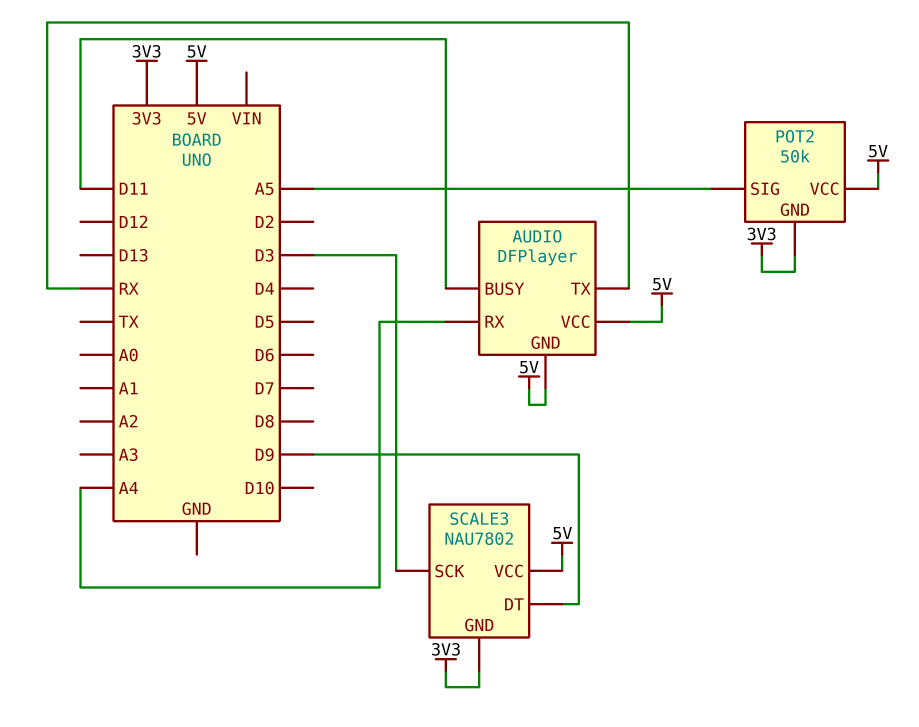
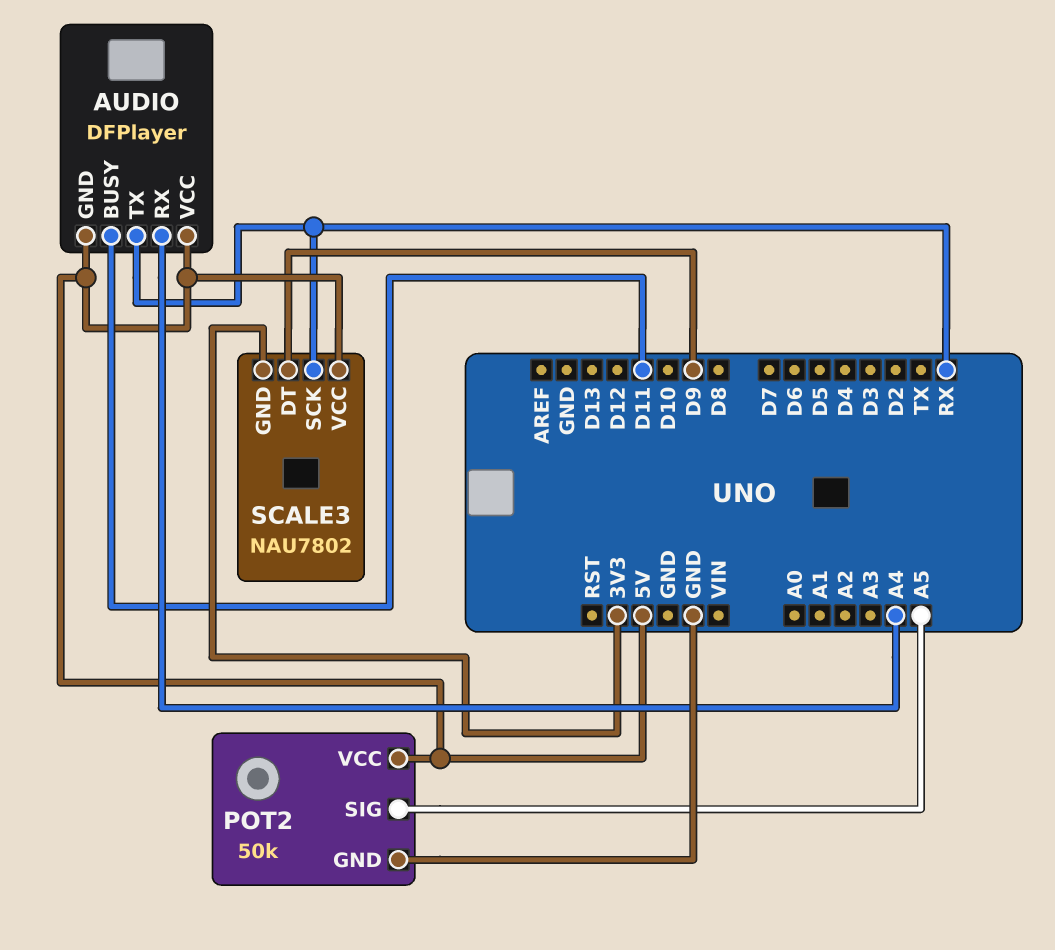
POT2 pin GND: 3V3 -> GND
SCALE3 pin SCK: D3 -> RX

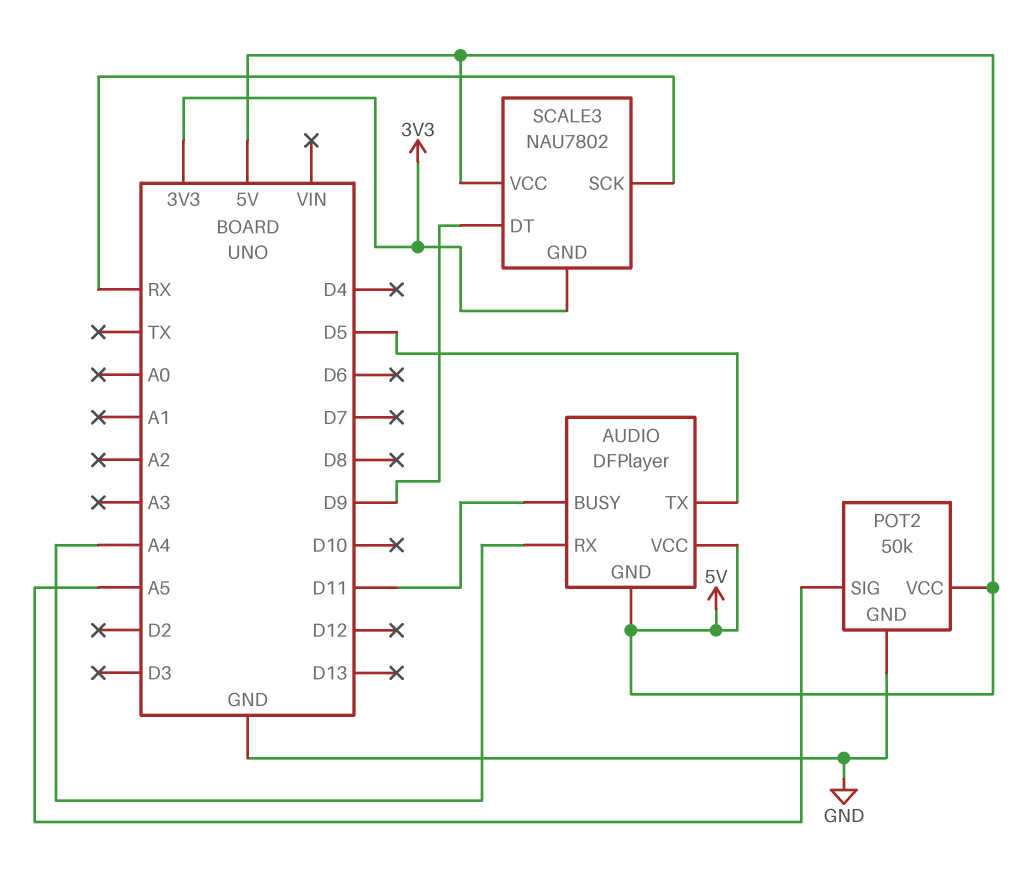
AUDIO pin TX: RX -> D5

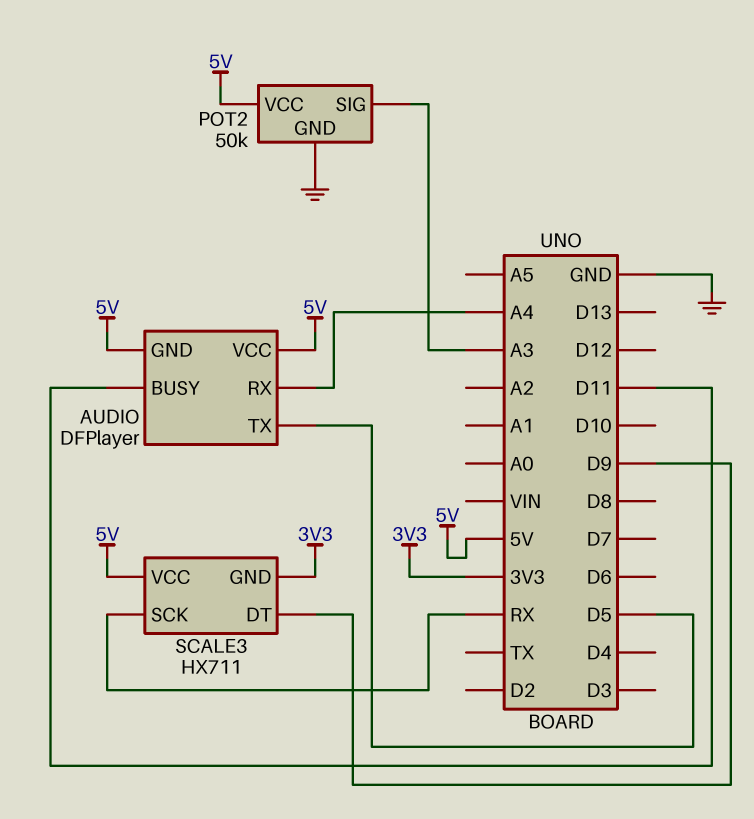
POT2 pin SIG: A5 -> A3
SCALE3: NAU7802 -> HX711

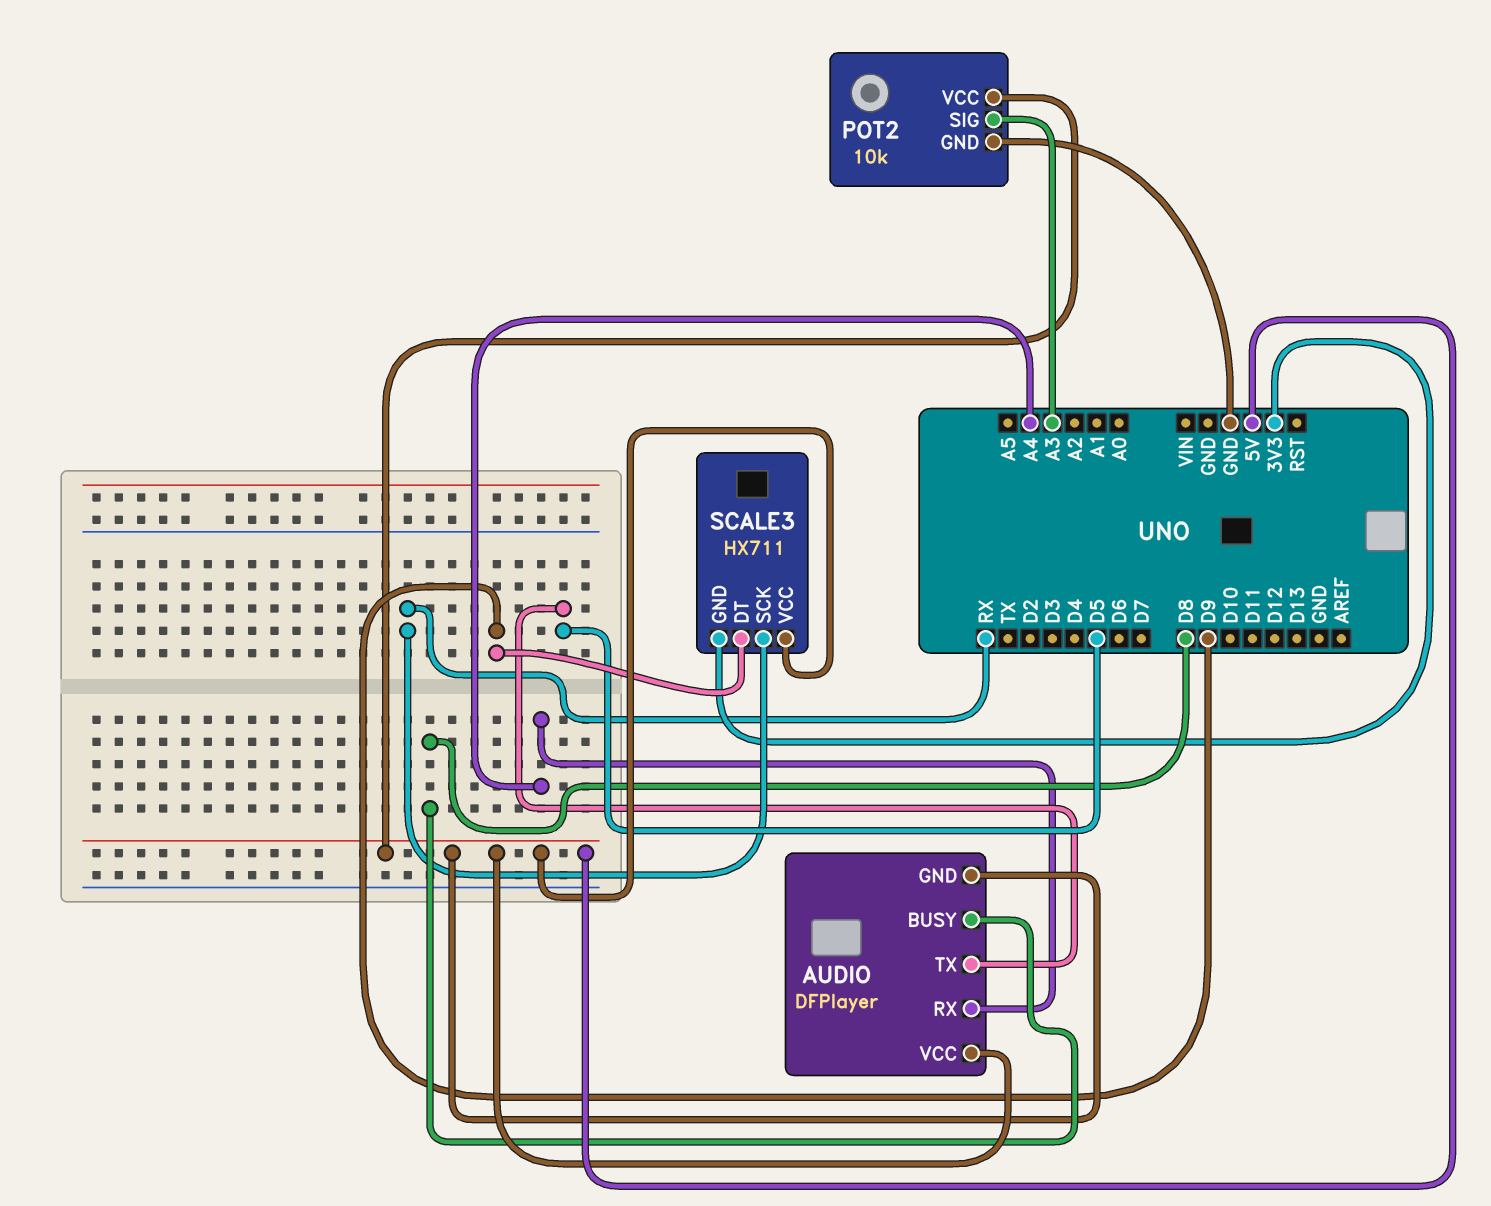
AUDIO pin BUSY: D11 -> D8
POT2: 50k -> 10k

